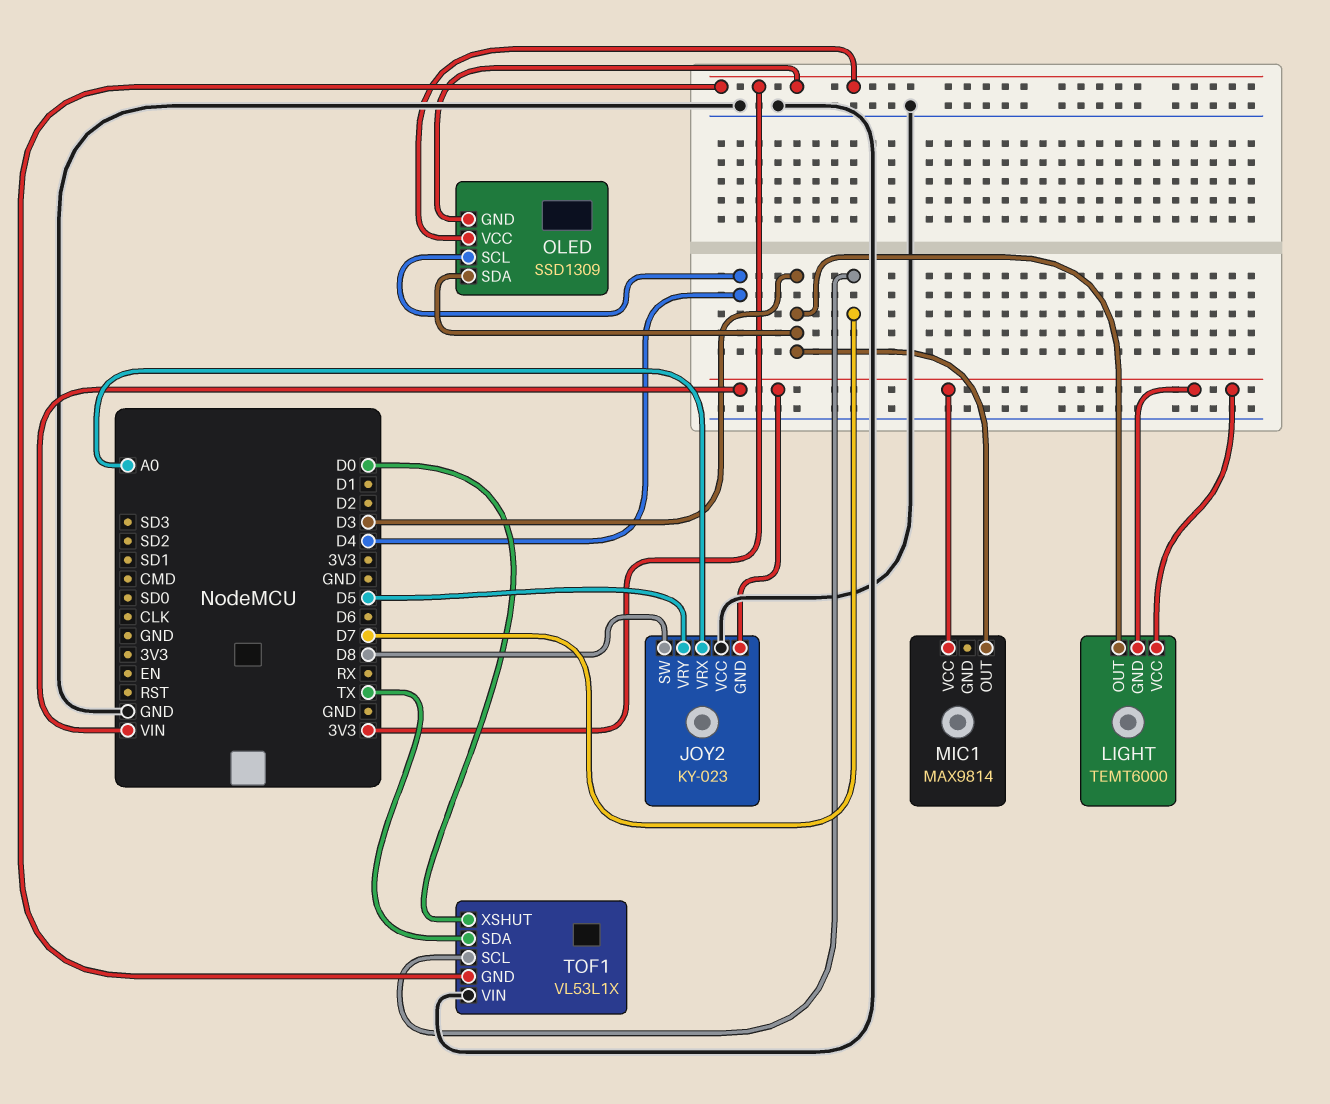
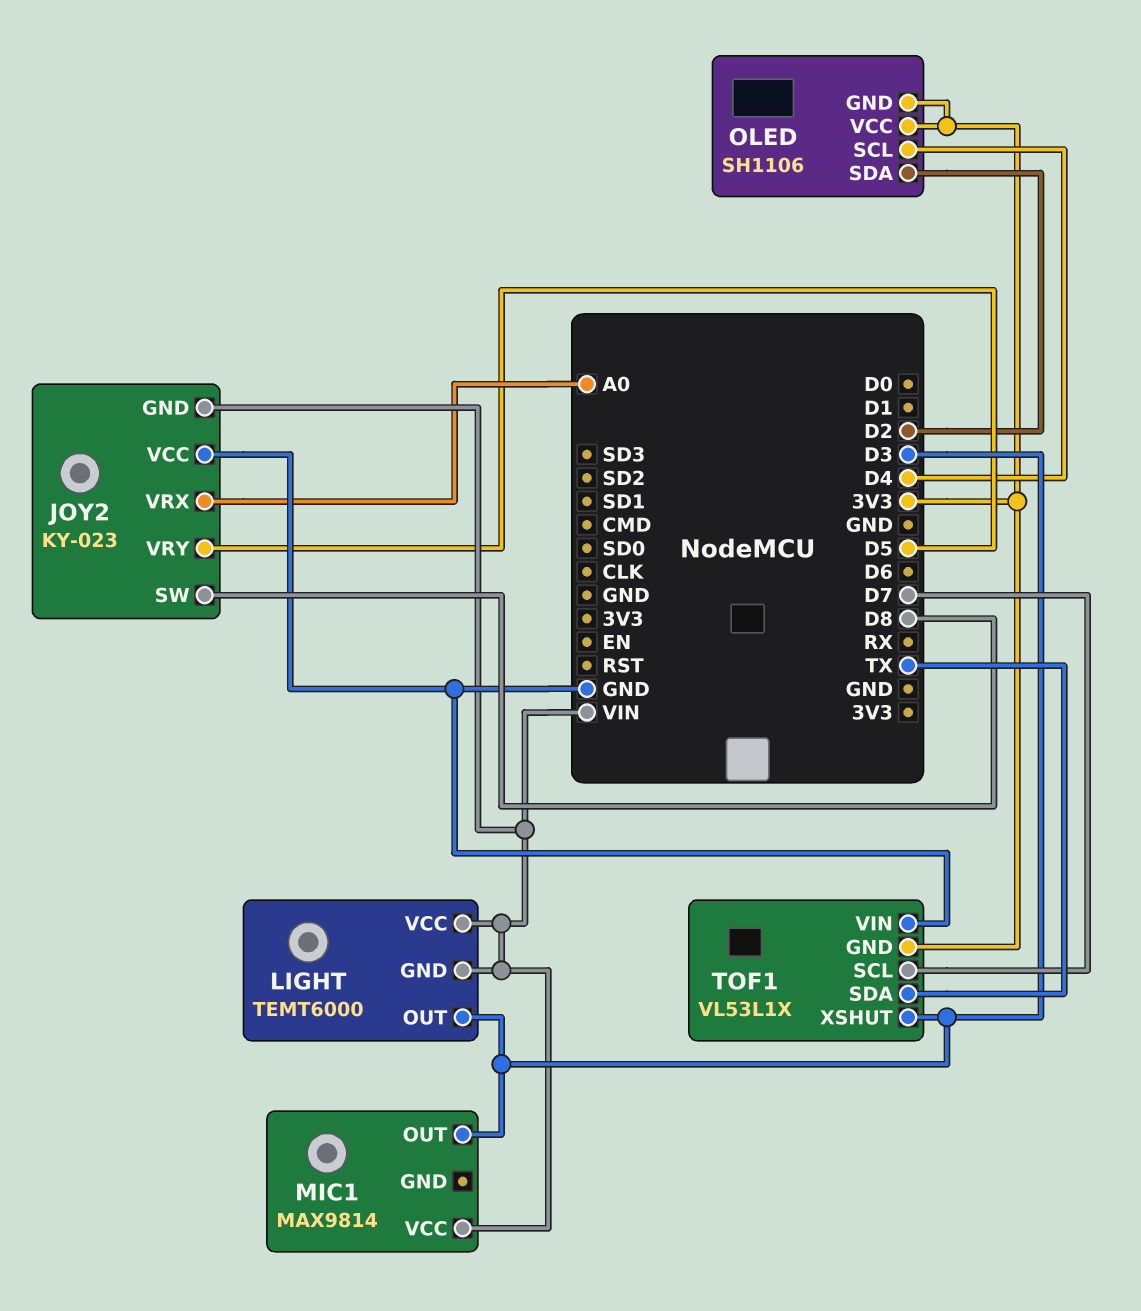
OLED: SSD1309 -> SH1106
OLED pin SDA: D3 -> D2
TOF1 pin XSHUT: D0 -> D3

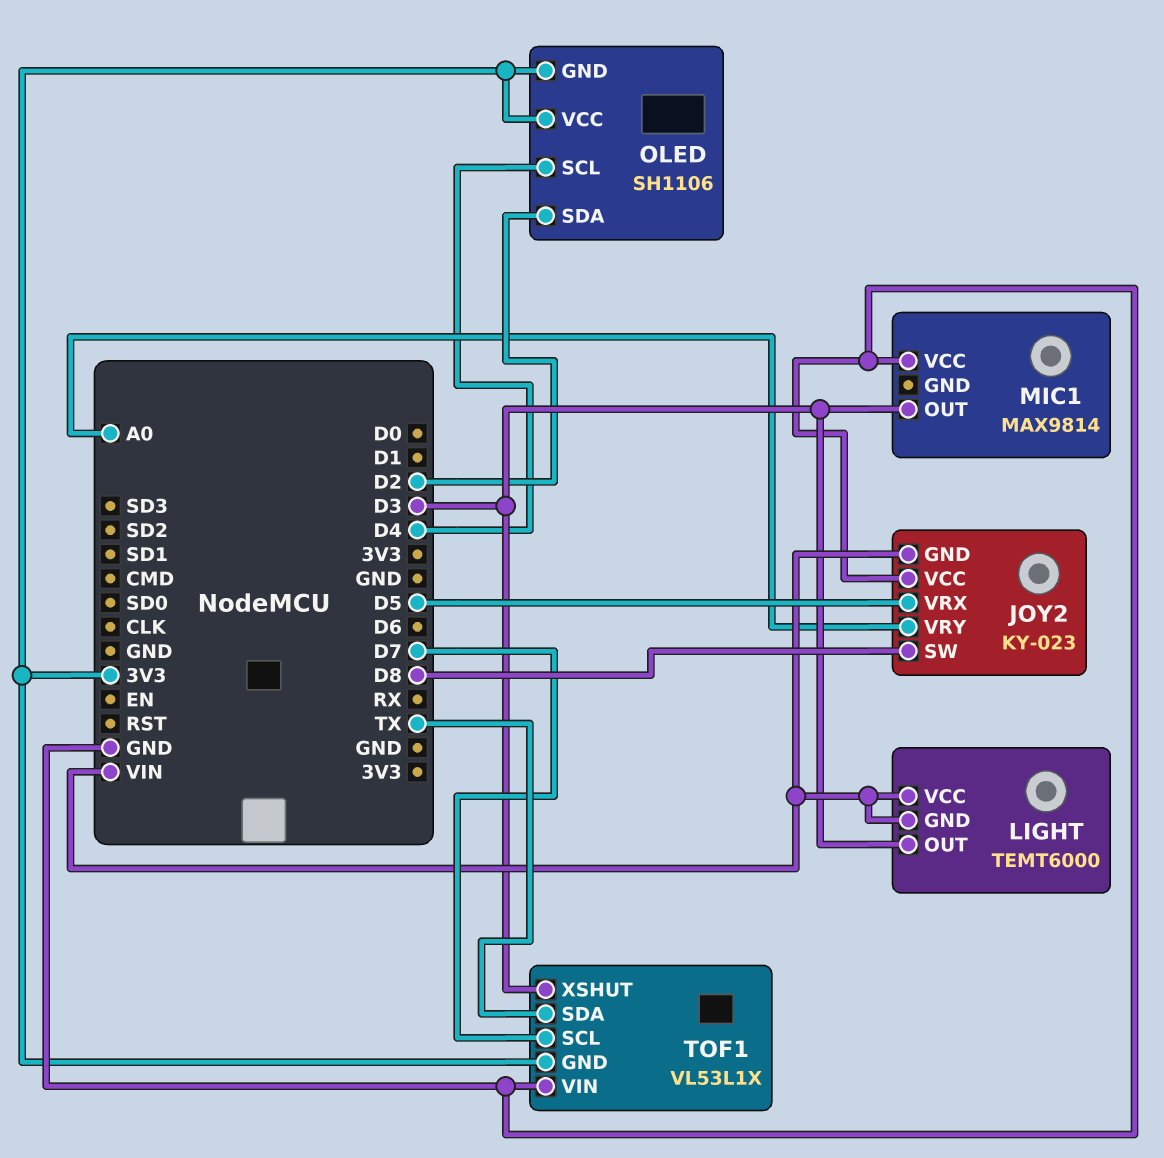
JOY2 pin VRX: A0 -> D5
JOY2 pin VRY: D5 -> A0
MIC1 pin VCC: VIN -> GND

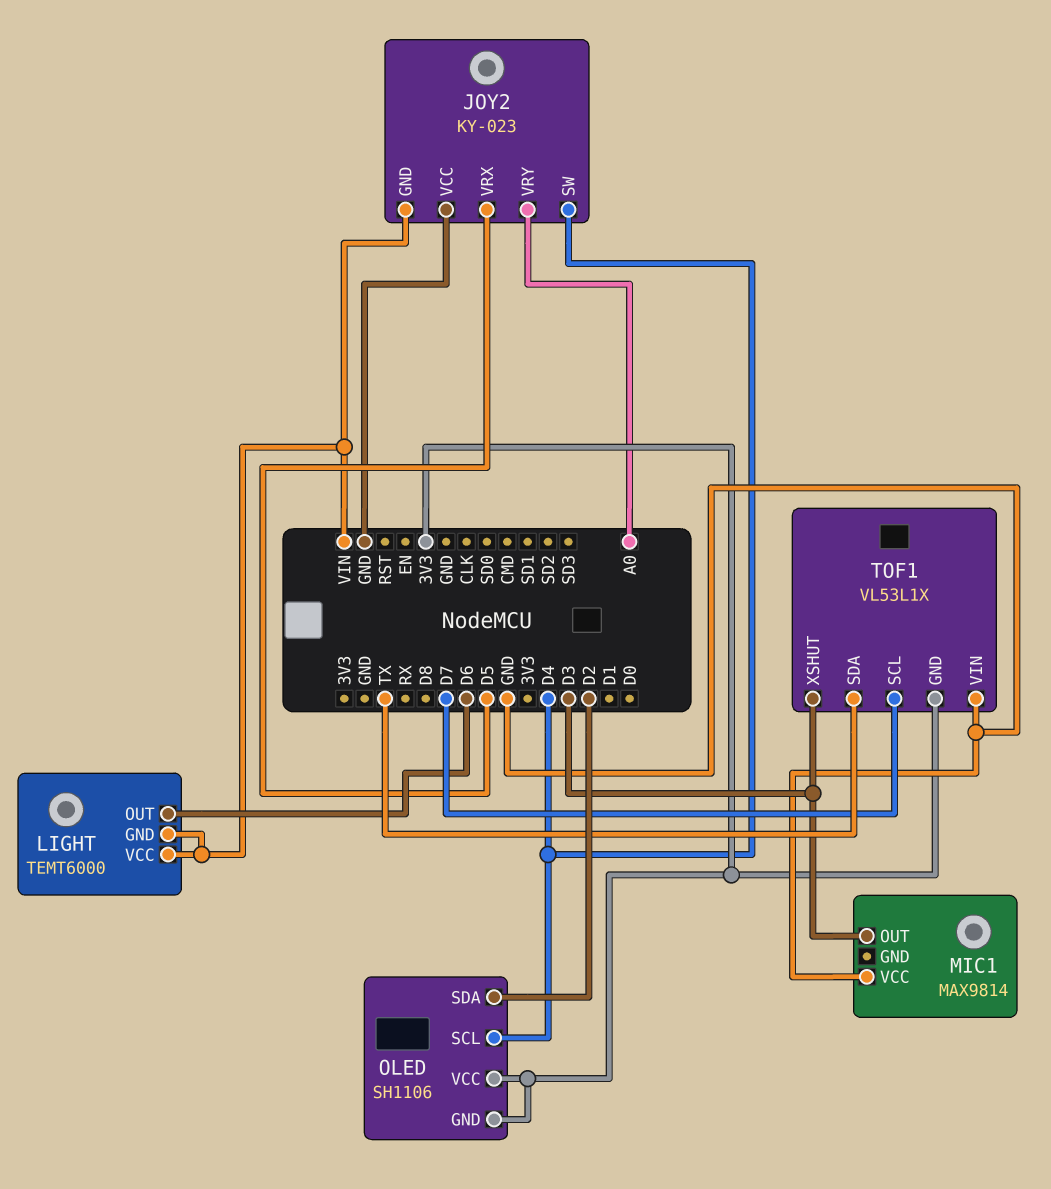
JOY2 pin SW: D8 -> D4
LIGHT pin OUT: D3 -> D6

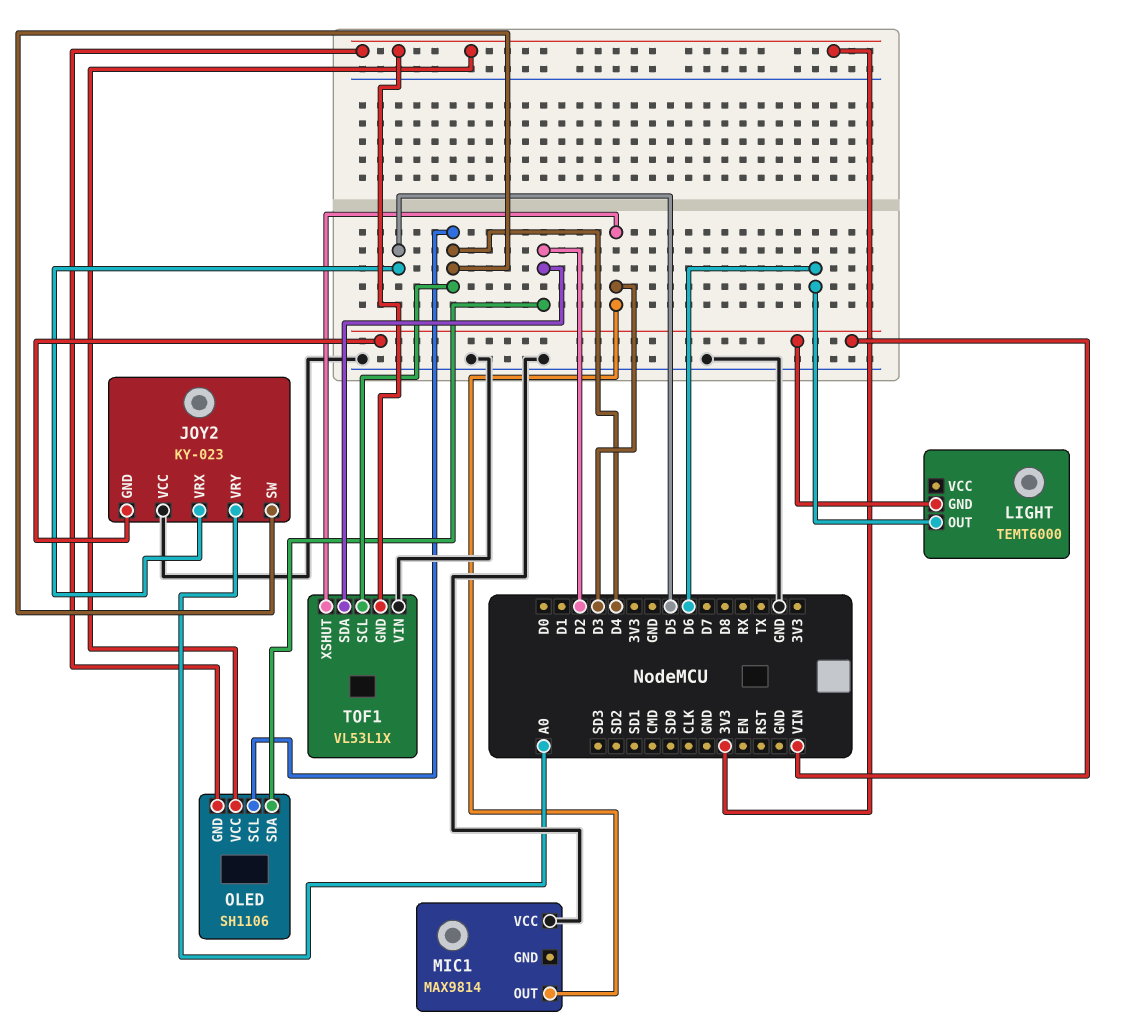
LIGHT pin VCC: VIN -> none
TOF1 pin SCL: D7 -> D4
TOF1 pin SDA: TX -> D2

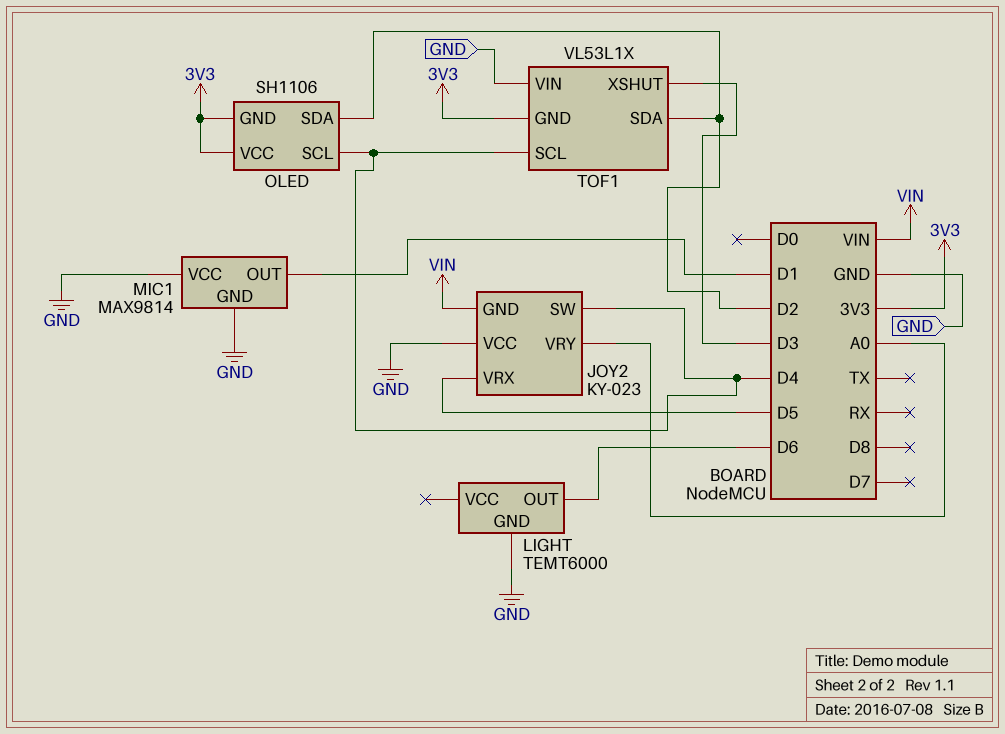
LIGHT pin GND: VIN -> GND
MIC1 pin GND: none -> GND
MIC1 pin OUT: D3 -> D1

